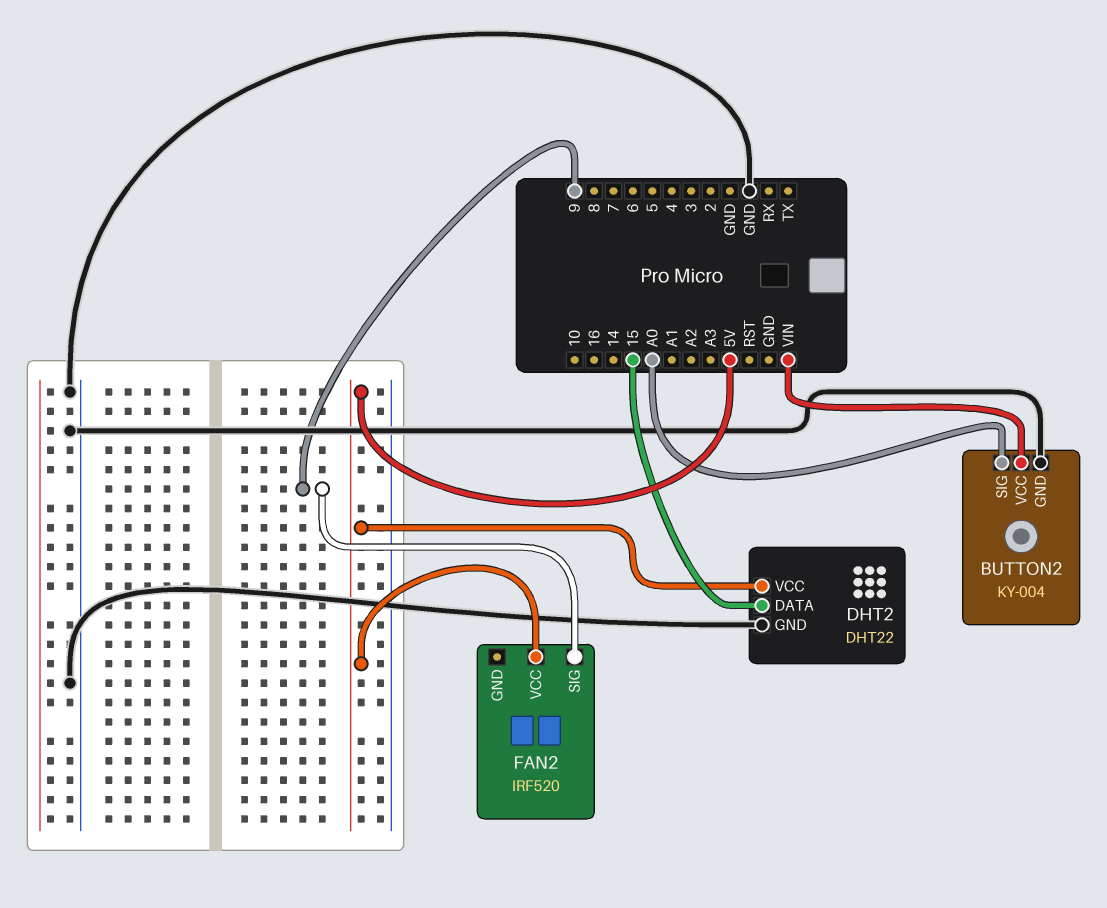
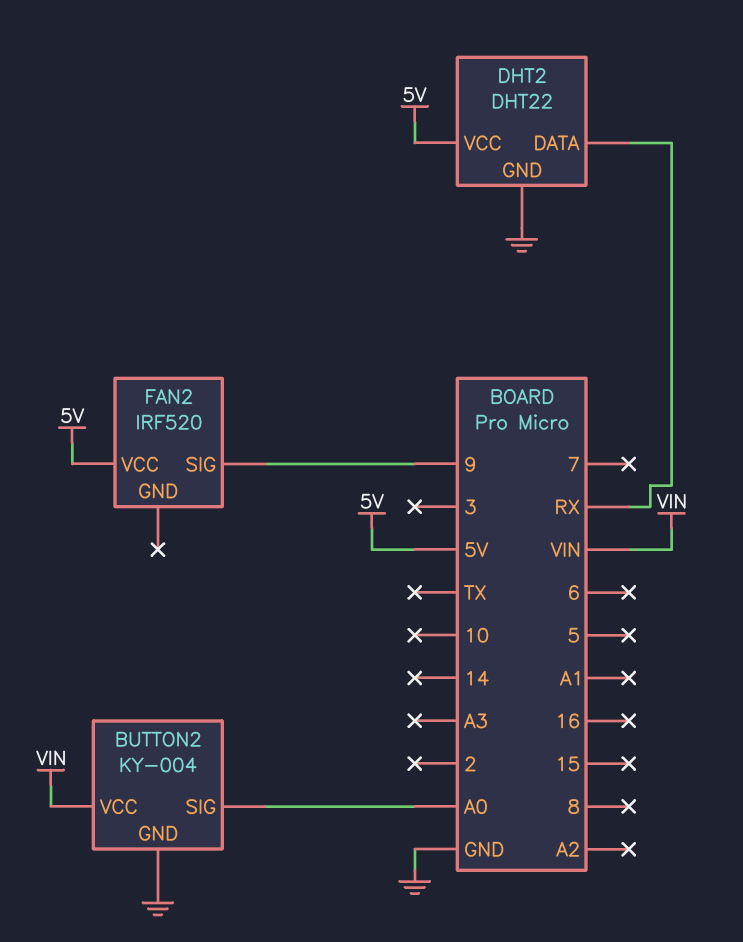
DHT2 pin DATA: 15 -> RX

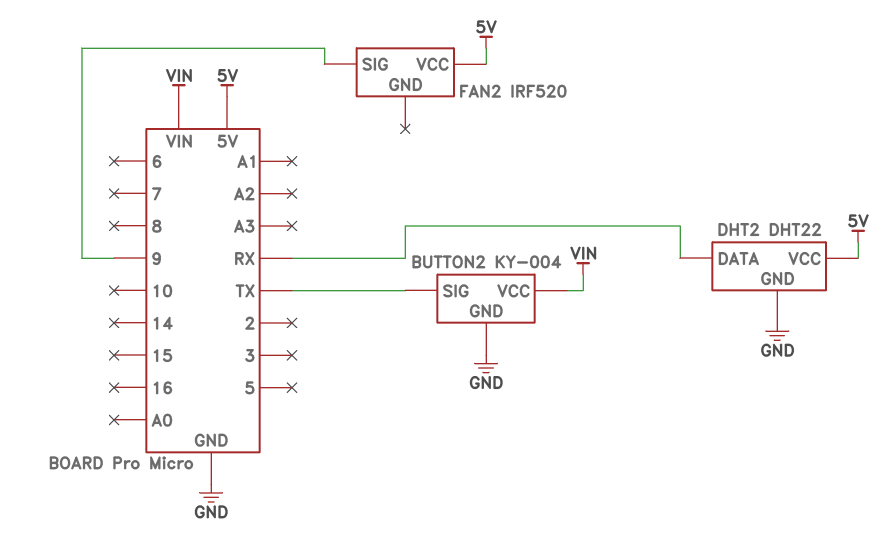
BUTTON2 pin SIG: A0 -> TX

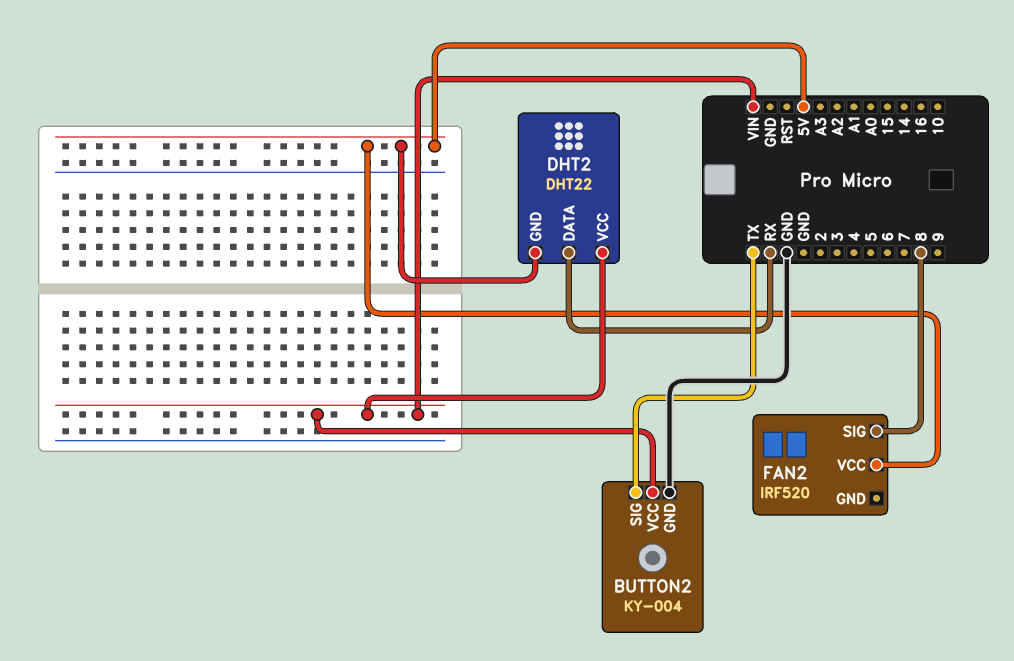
DHT2 pin GND: GND -> 5V
DHT2 pin VCC: 5V -> VIN
FAN2 pin SIG: 9 -> 8

